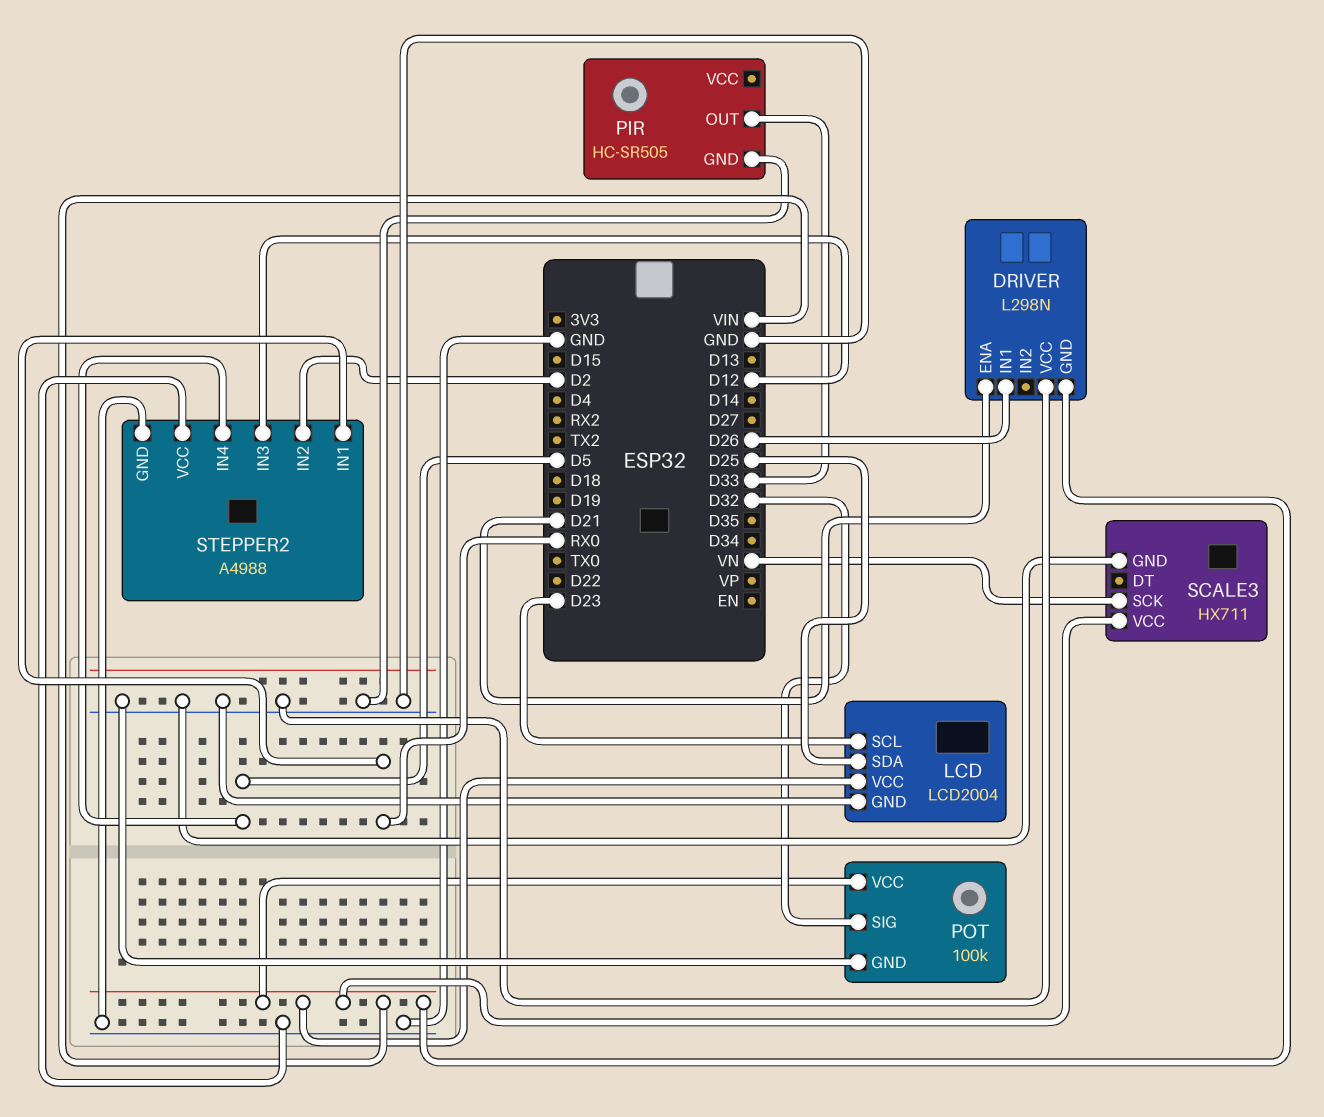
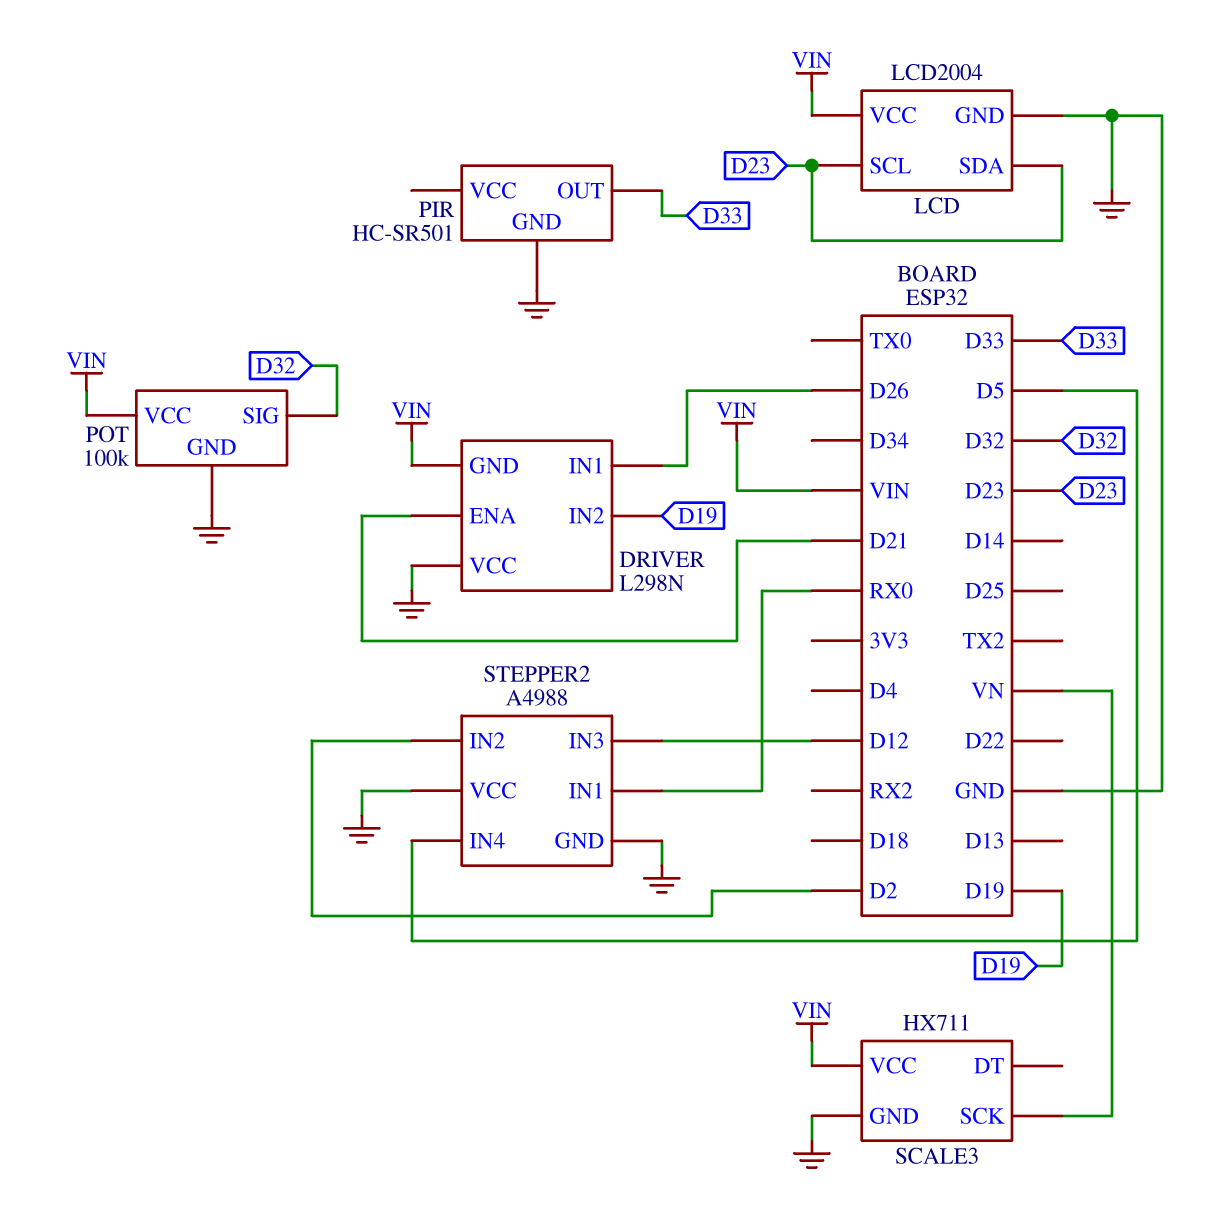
DRIVER pin IN2: none -> D19
LCD pin SDA: D25 -> D23
PIR: HC-SR505 -> HC-SR501

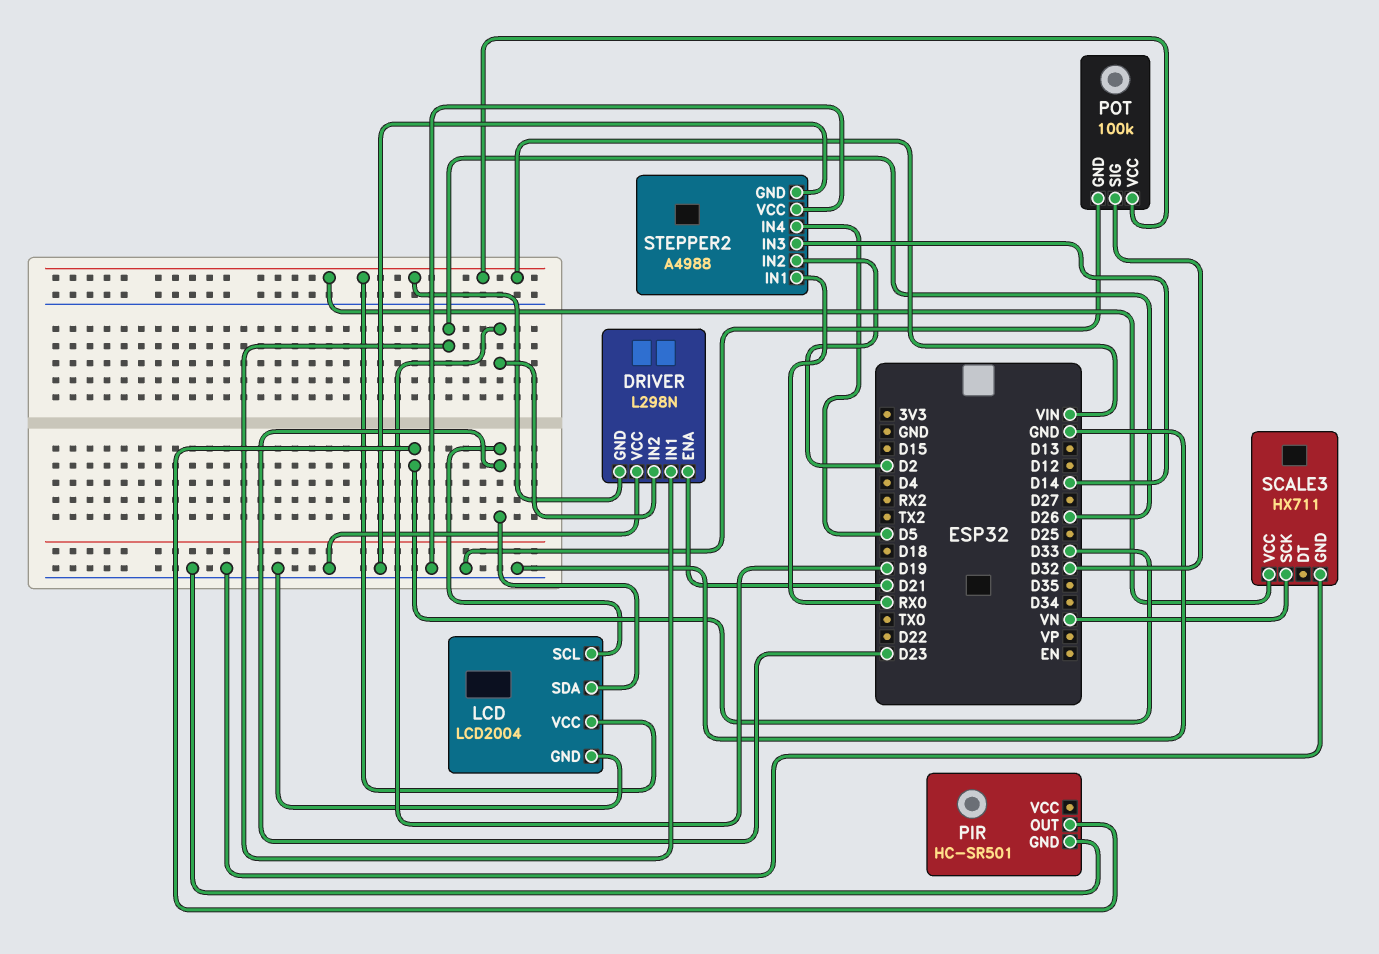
STEPPER2 pin IN3: D12 -> D14

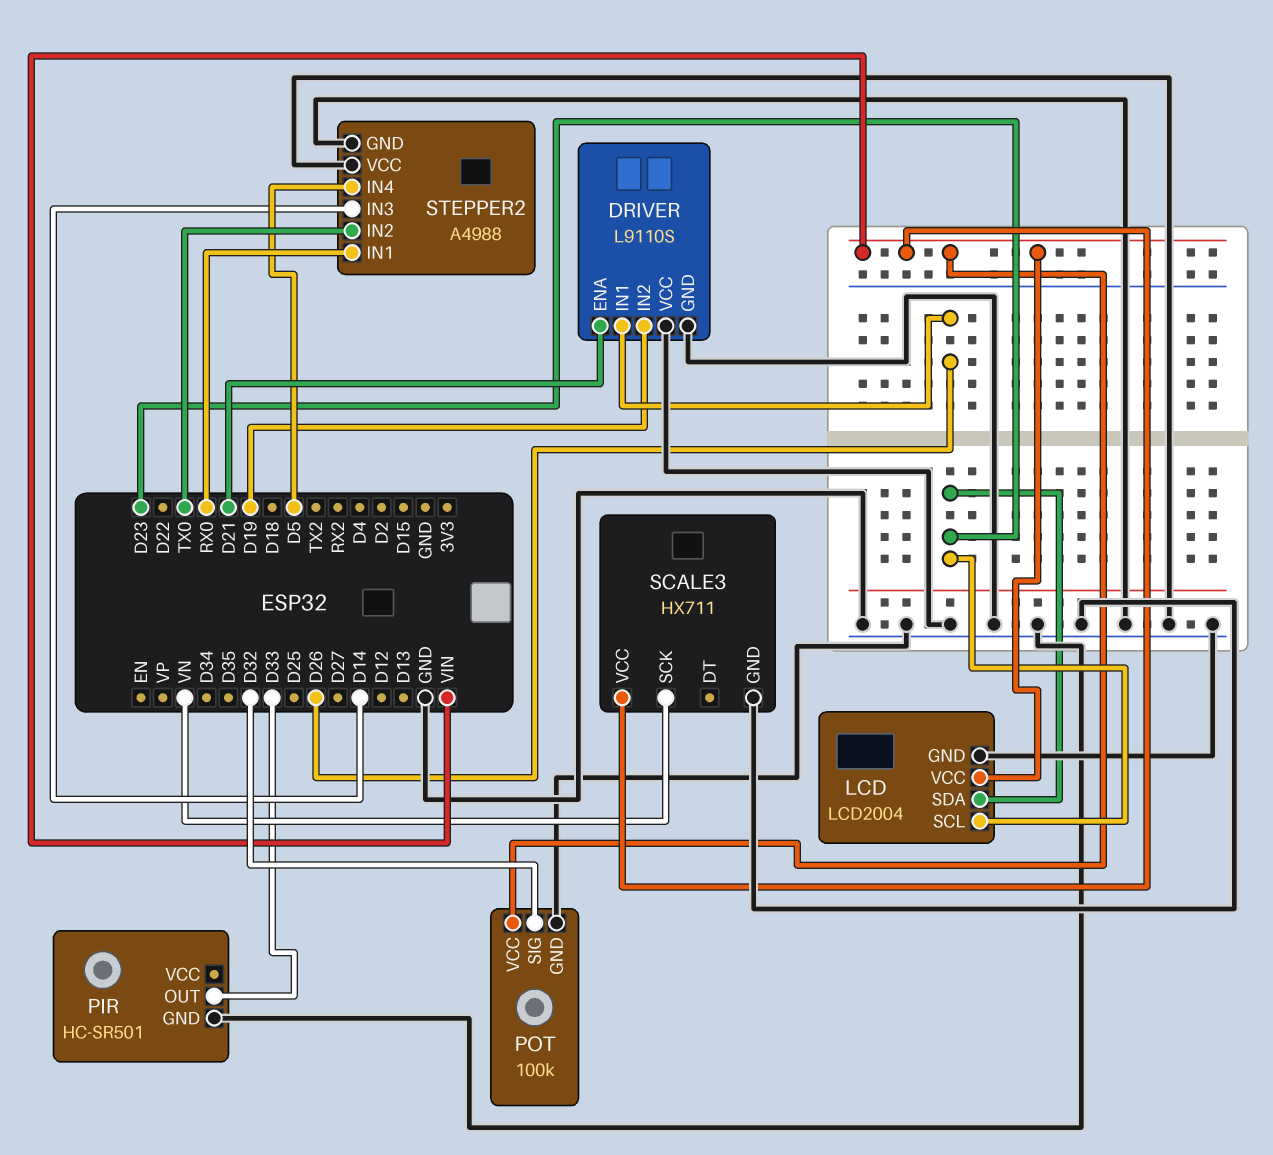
DRIVER: L298N -> L9110S
DRIVER pin GND: VIN -> GND
STEPPER2 pin IN2: D2 -> TX0

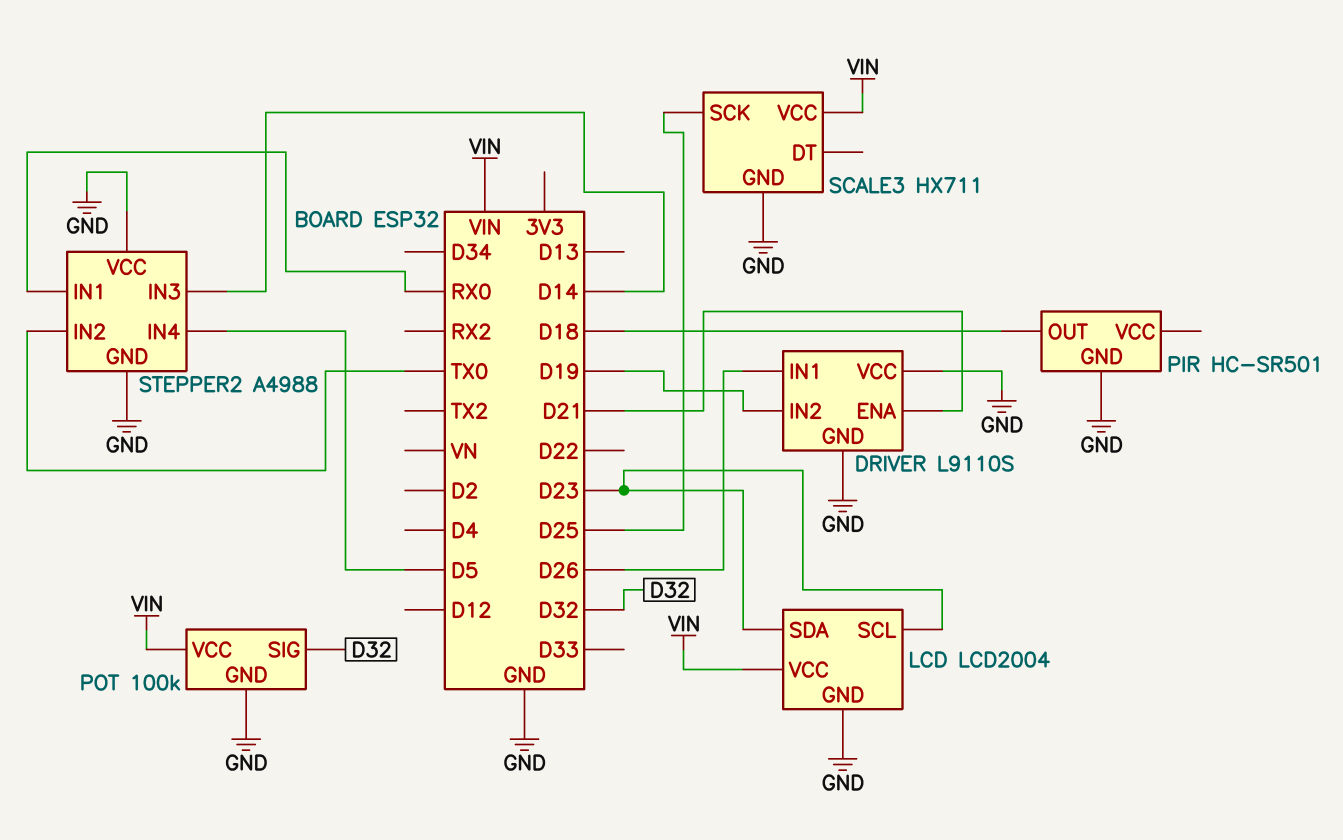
PIR pin OUT: D33 -> D18
SCALE3 pin SCK: VN -> D25

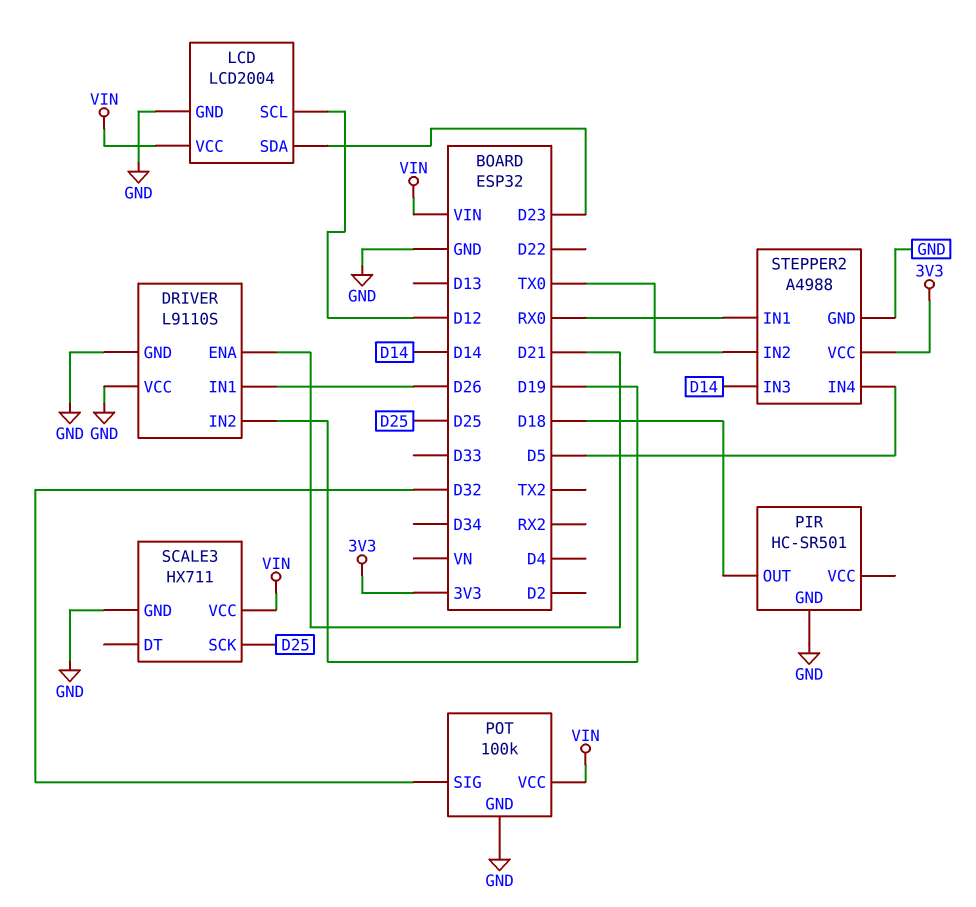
LCD pin SCL: D23 -> D12
STEPPER2 pin VCC: GND -> 3V3

